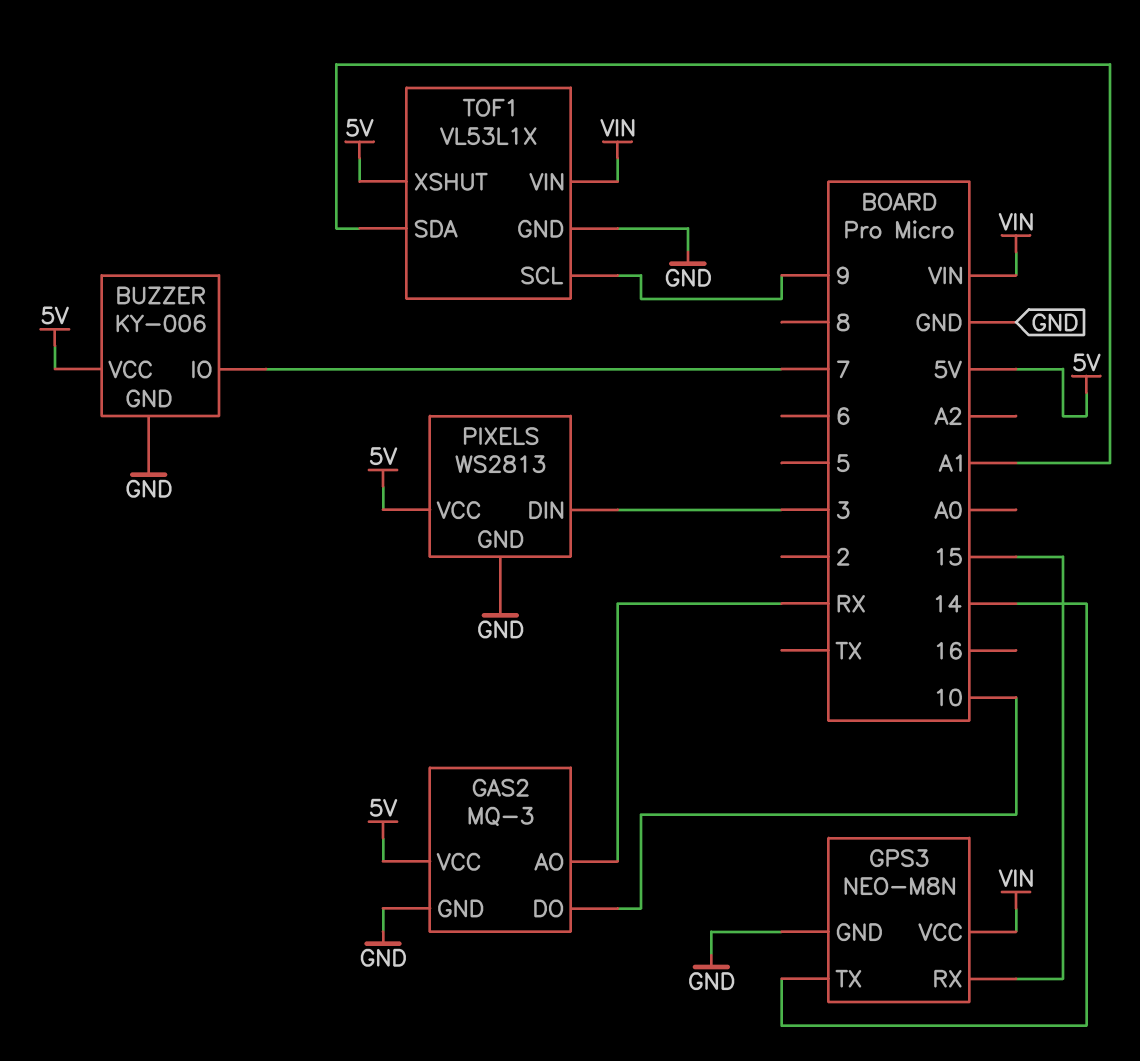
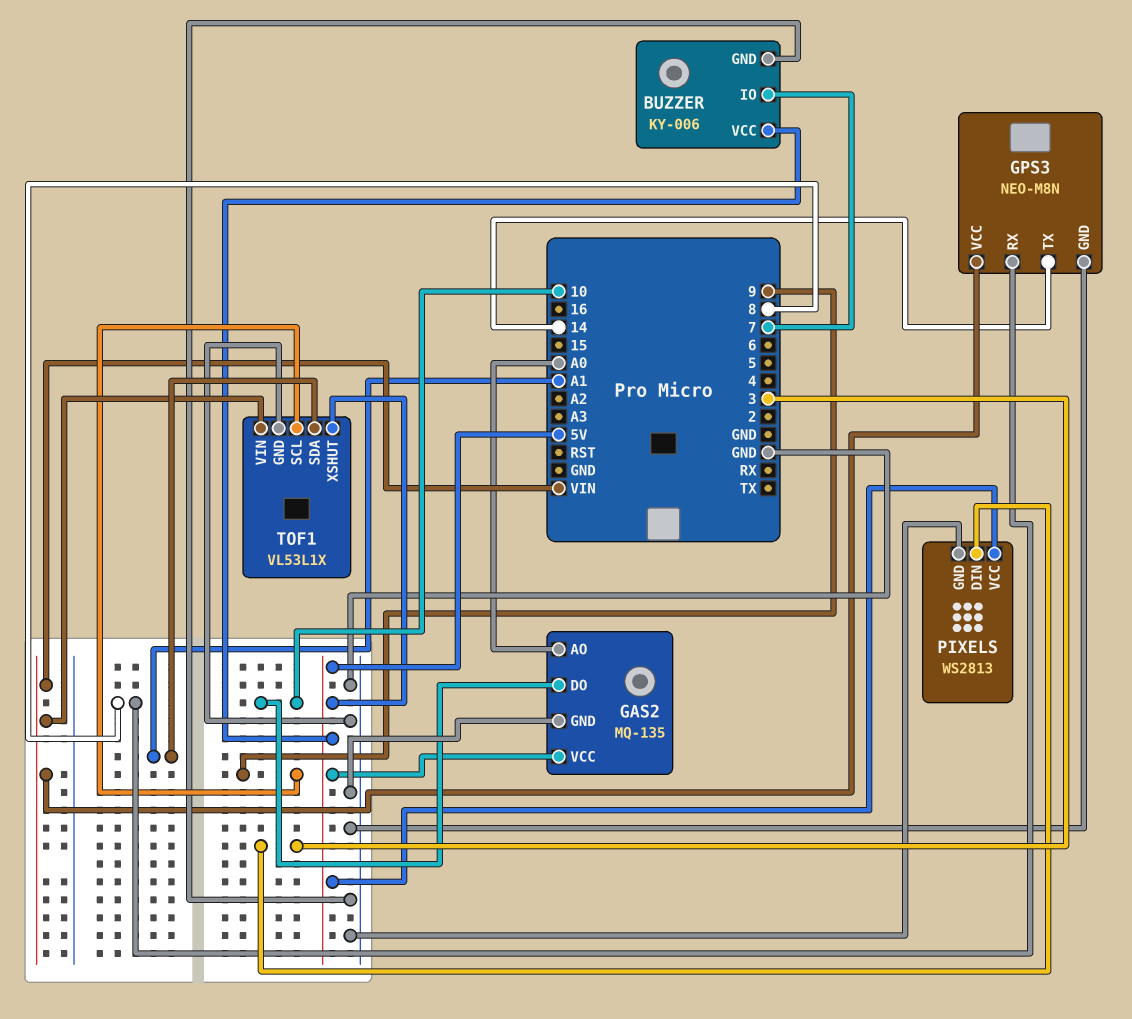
GAS2: MQ-3 -> MQ-135
GAS2 pin AO: RX -> A0
GPS3 pin RX: 15 -> 8

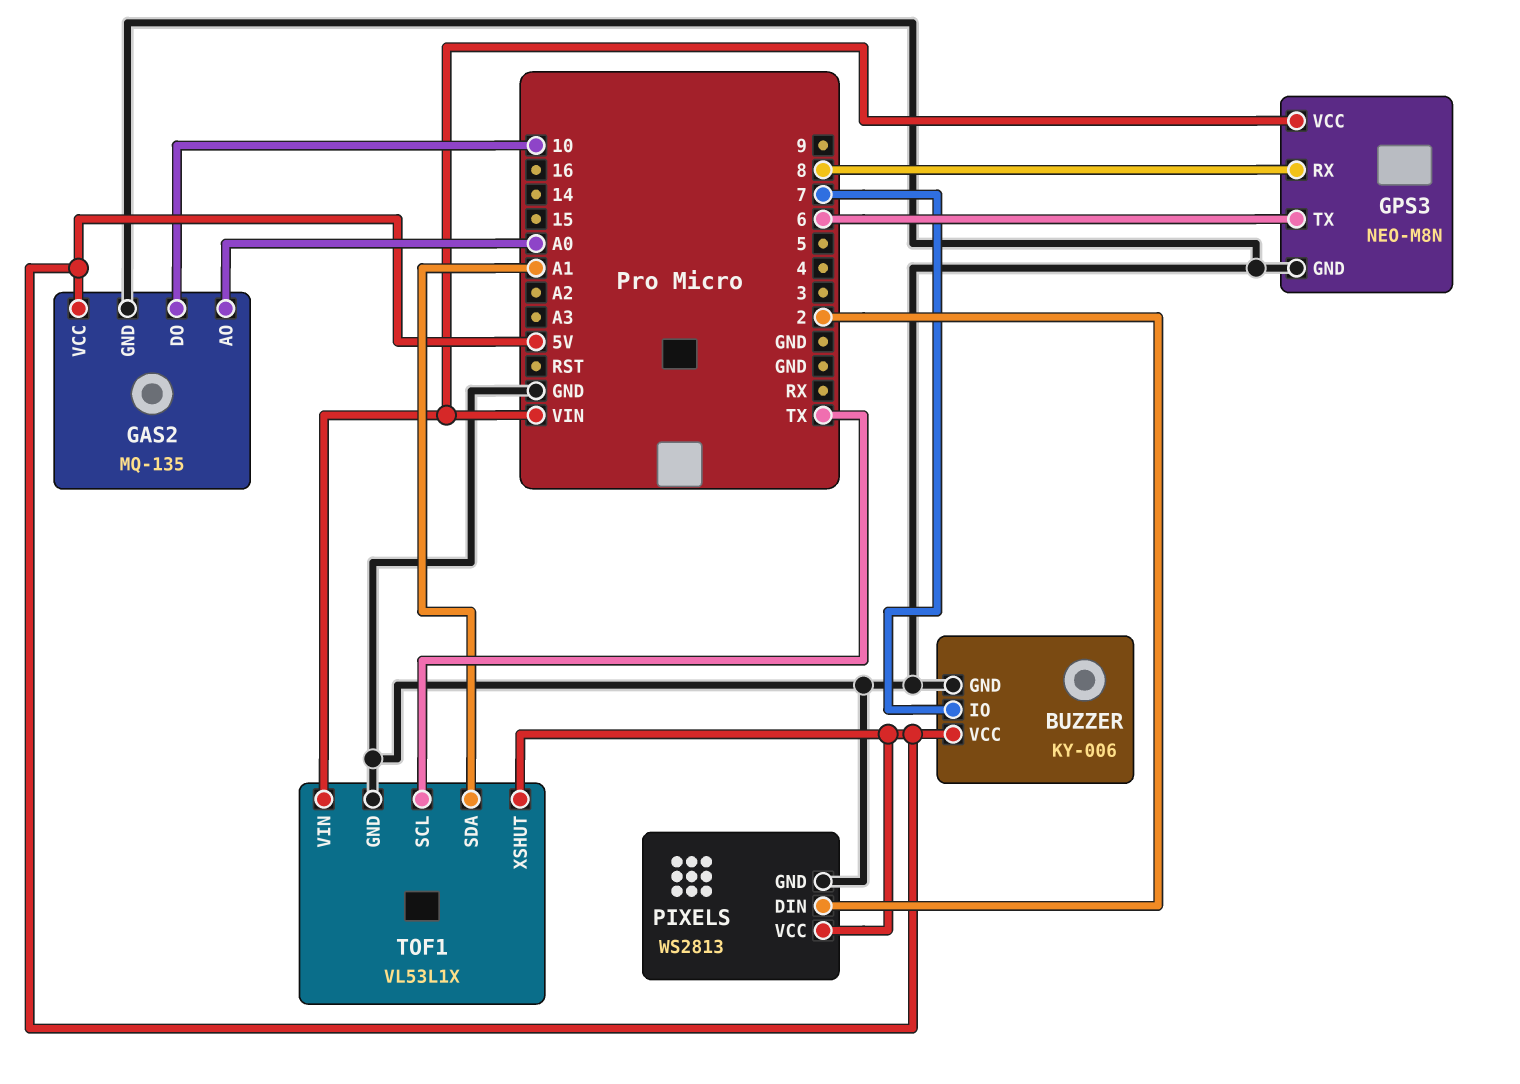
GPS3 pin TX: 14 -> 6
PIXELS pin DIN: 3 -> 2
TOF1 pin SCL: 9 -> TX

